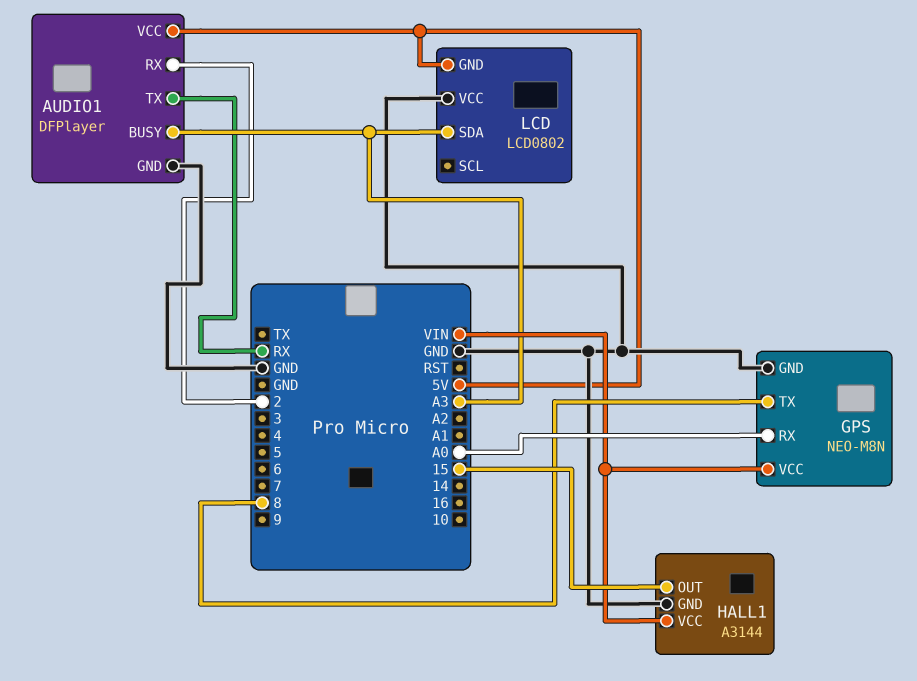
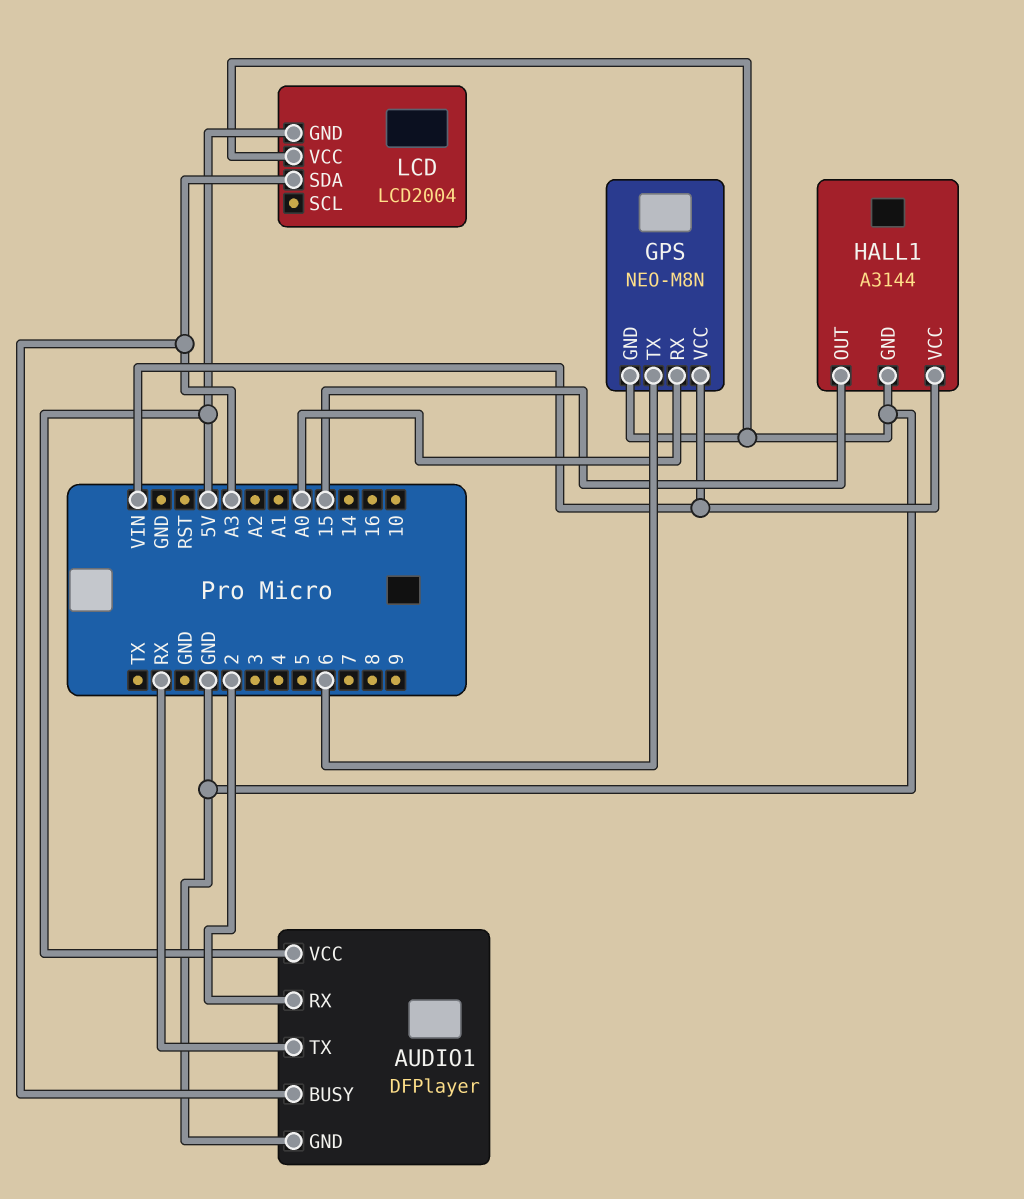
GPS pin TX: 8 -> 6
LCD: LCD0802 -> LCD2004

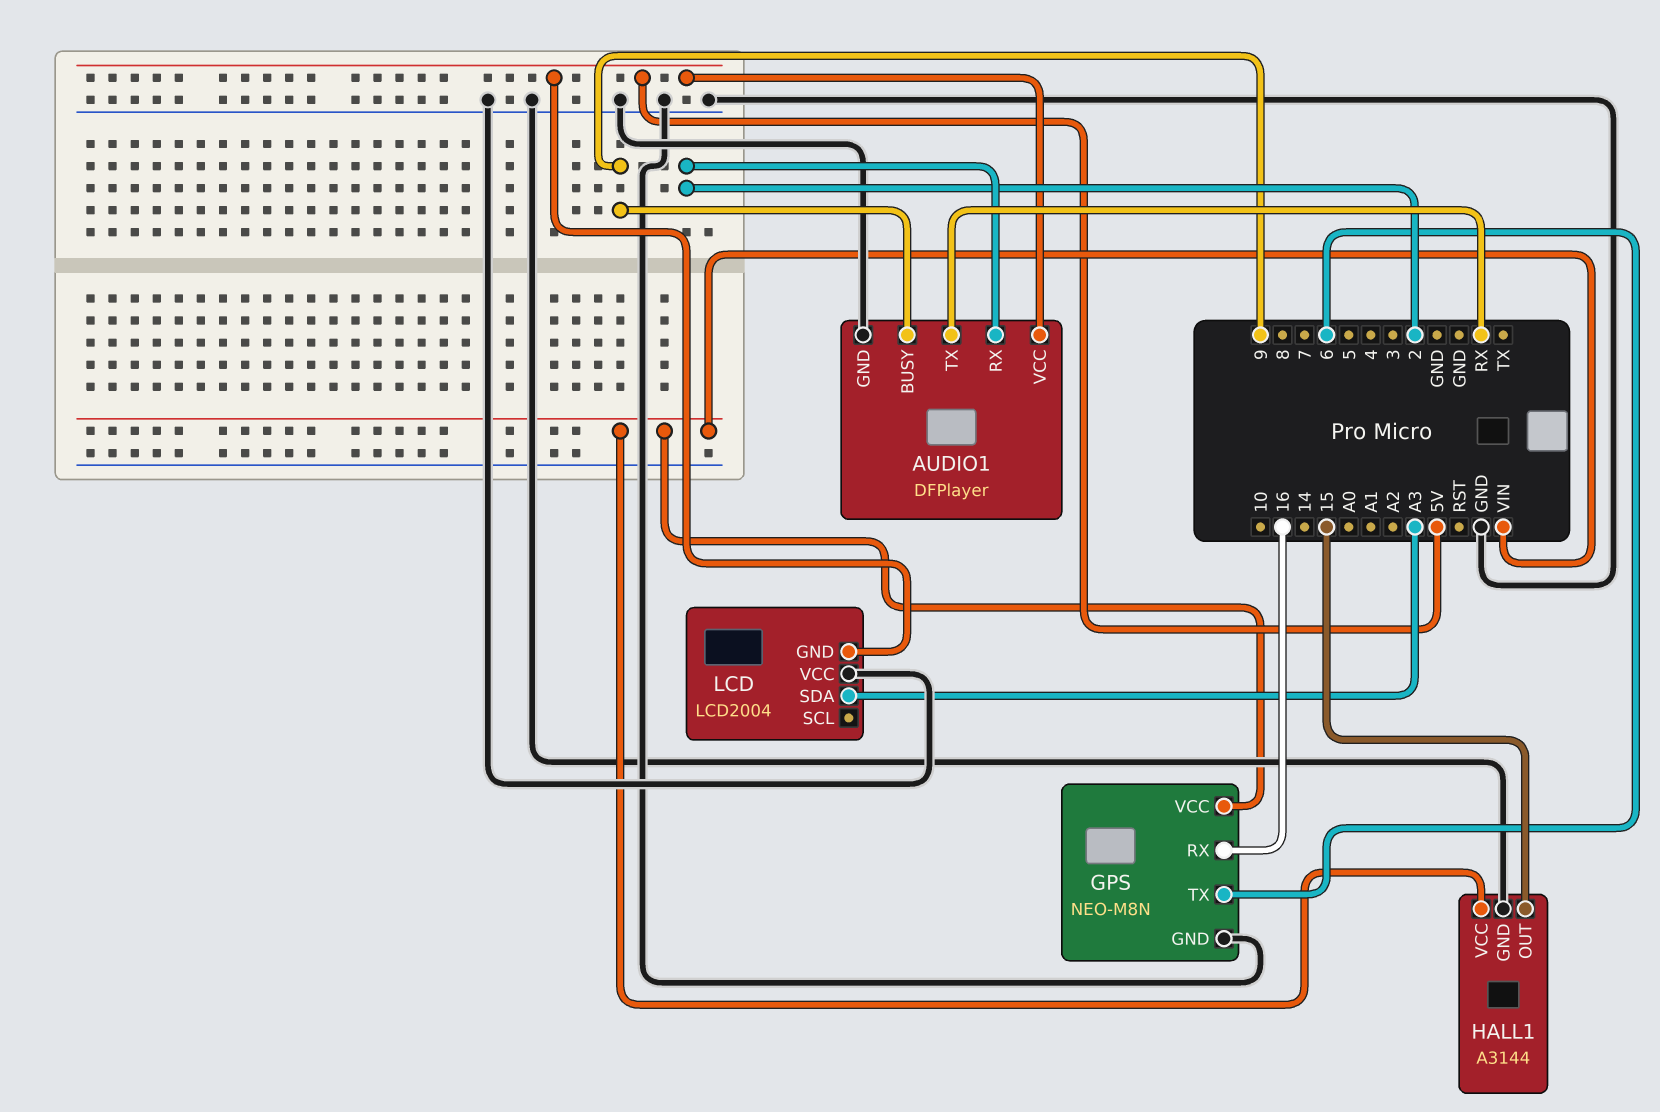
AUDIO1 pin BUSY: A3 -> 9
GPS pin RX: A0 -> 16

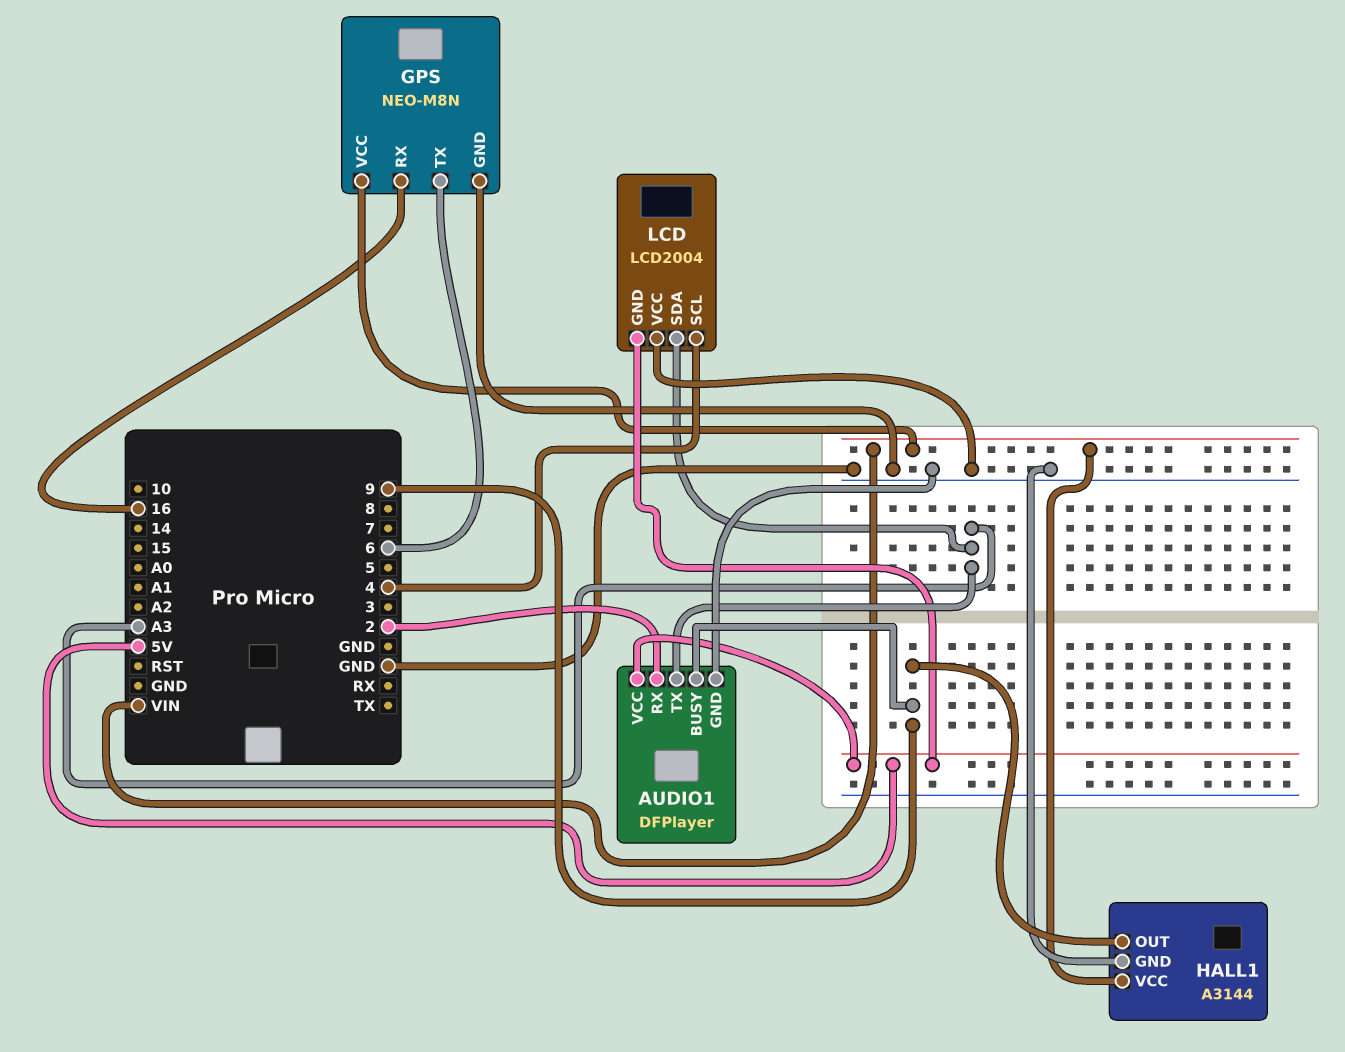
AUDIO1 pin TX: RX -> A3
HALL1 pin OUT: 15 -> 9
LCD pin SCL: none -> 4

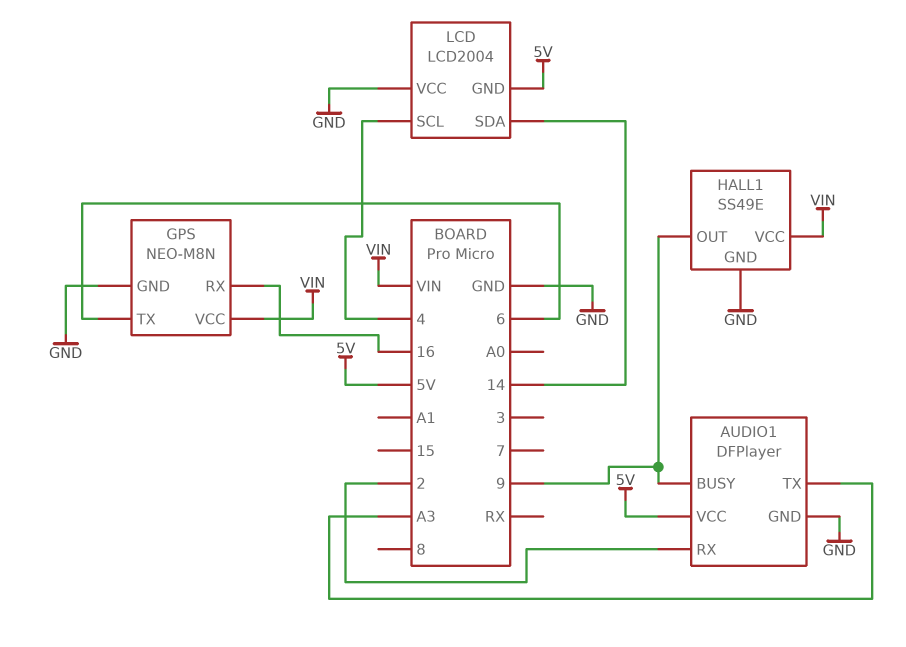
HALL1: A3144 -> SS49E
LCD pin SDA: A3 -> 14

